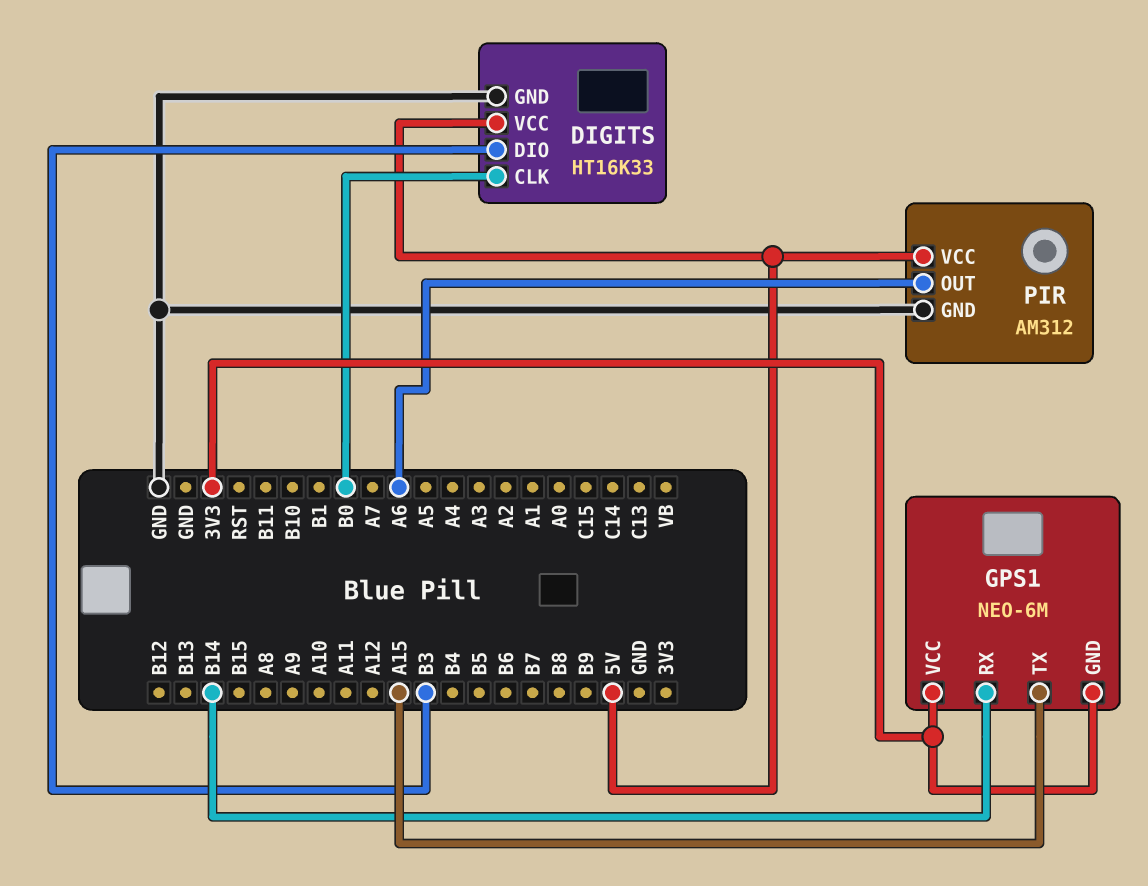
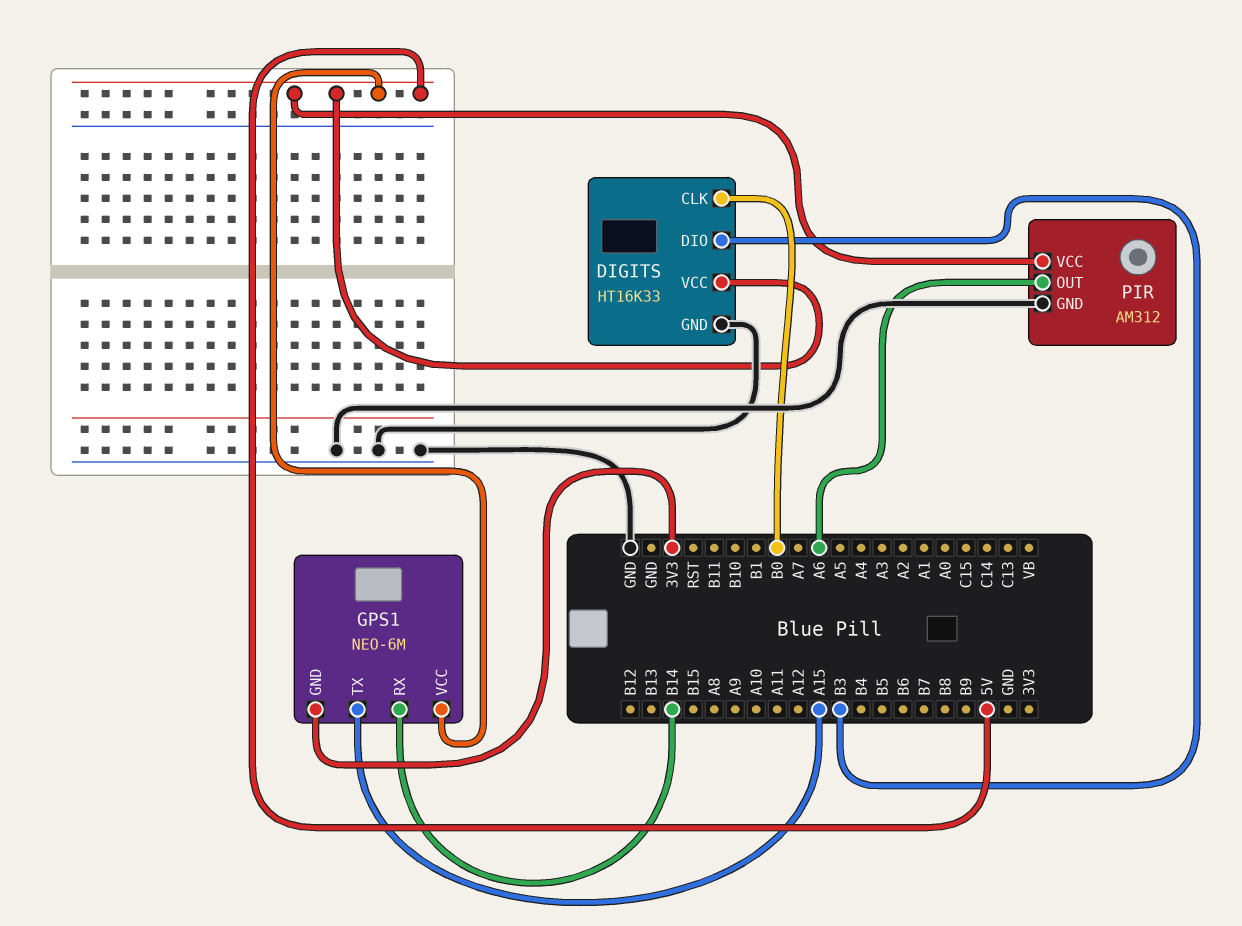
GPS1 pin VCC: 3V3 -> 5V

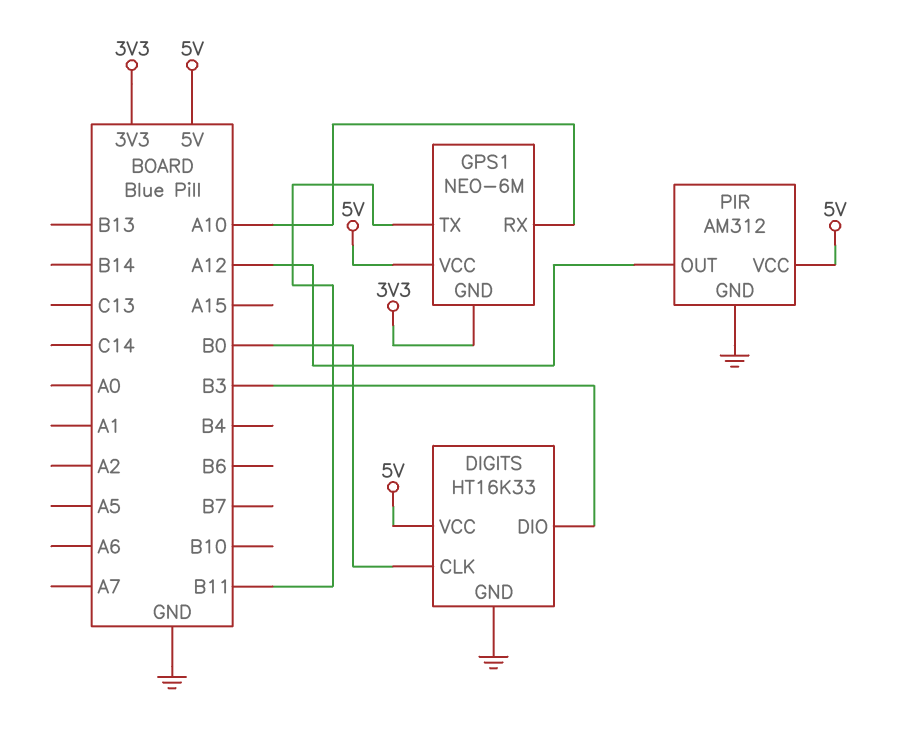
GPS1 pin RX: B14 -> A10
GPS1 pin TX: A15 -> B11
PIR pin OUT: A6 -> A12

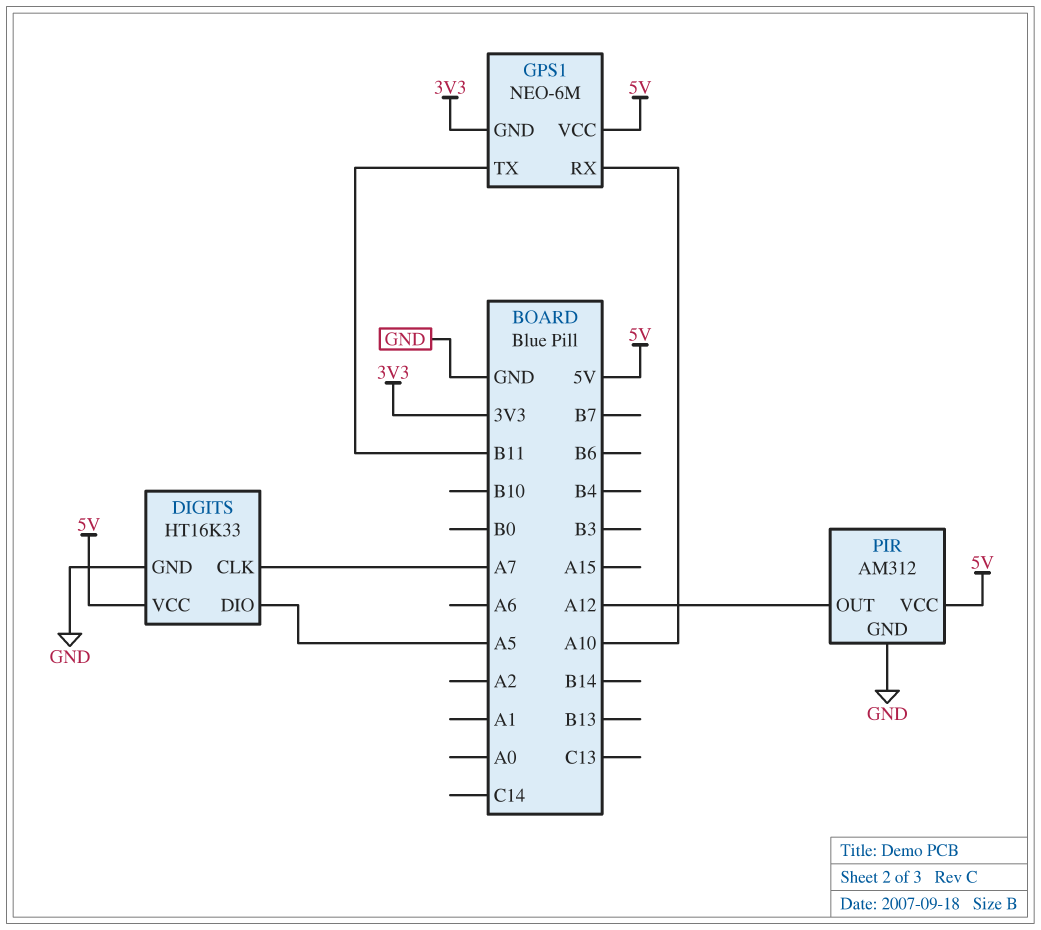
DIGITS pin CLK: B0 -> A7
DIGITS pin DIO: B3 -> A5

